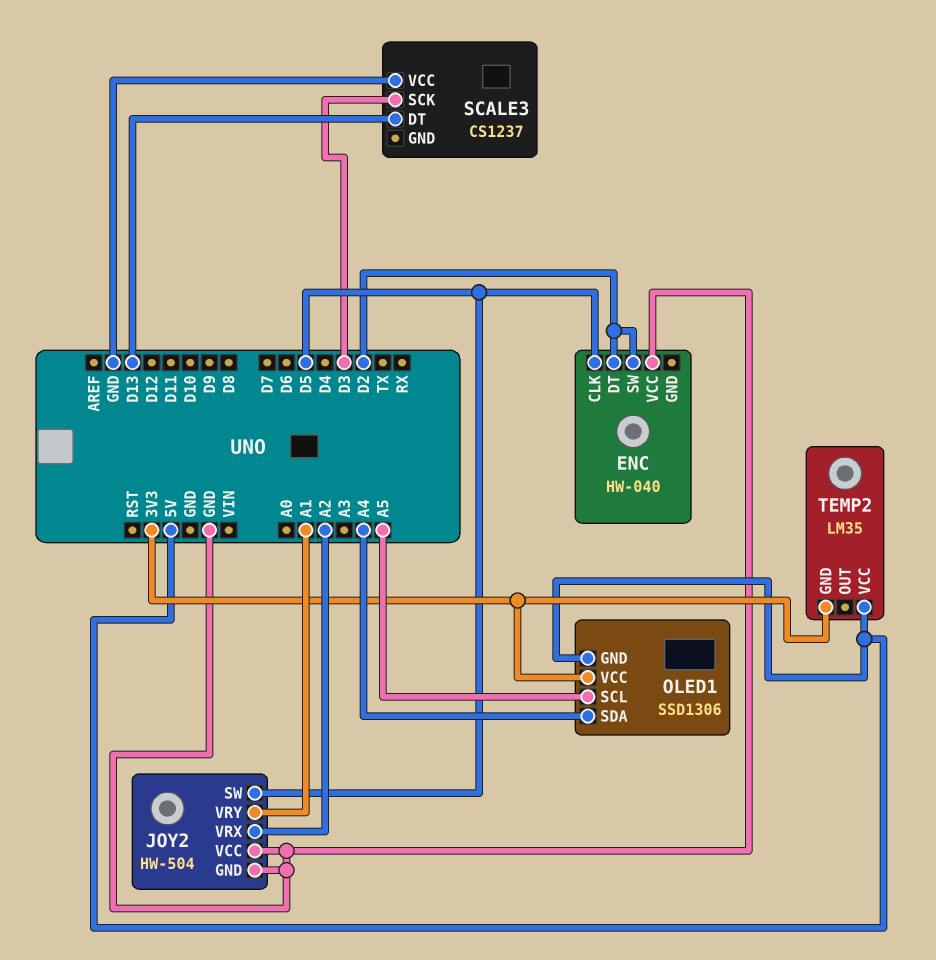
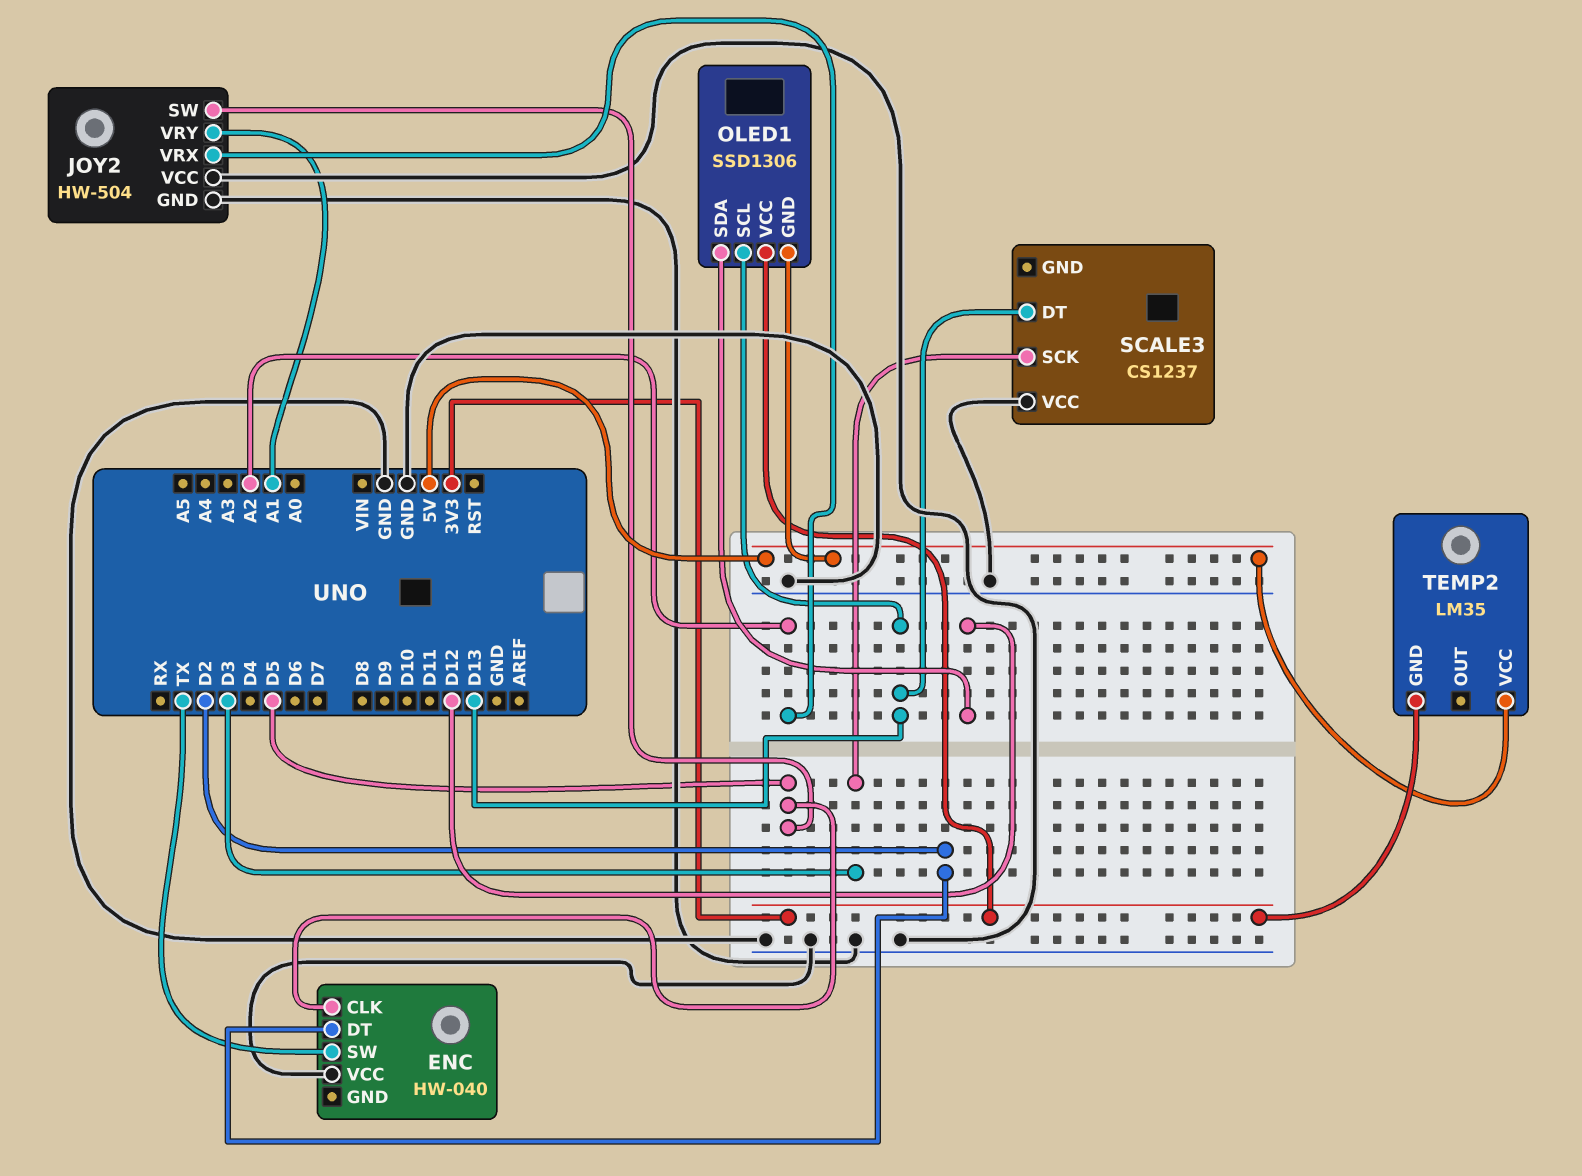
ENC pin SW: D2 -> TX
OLED1 pin SCL: A5 -> D13
OLED1 pin SDA: A4 -> D12

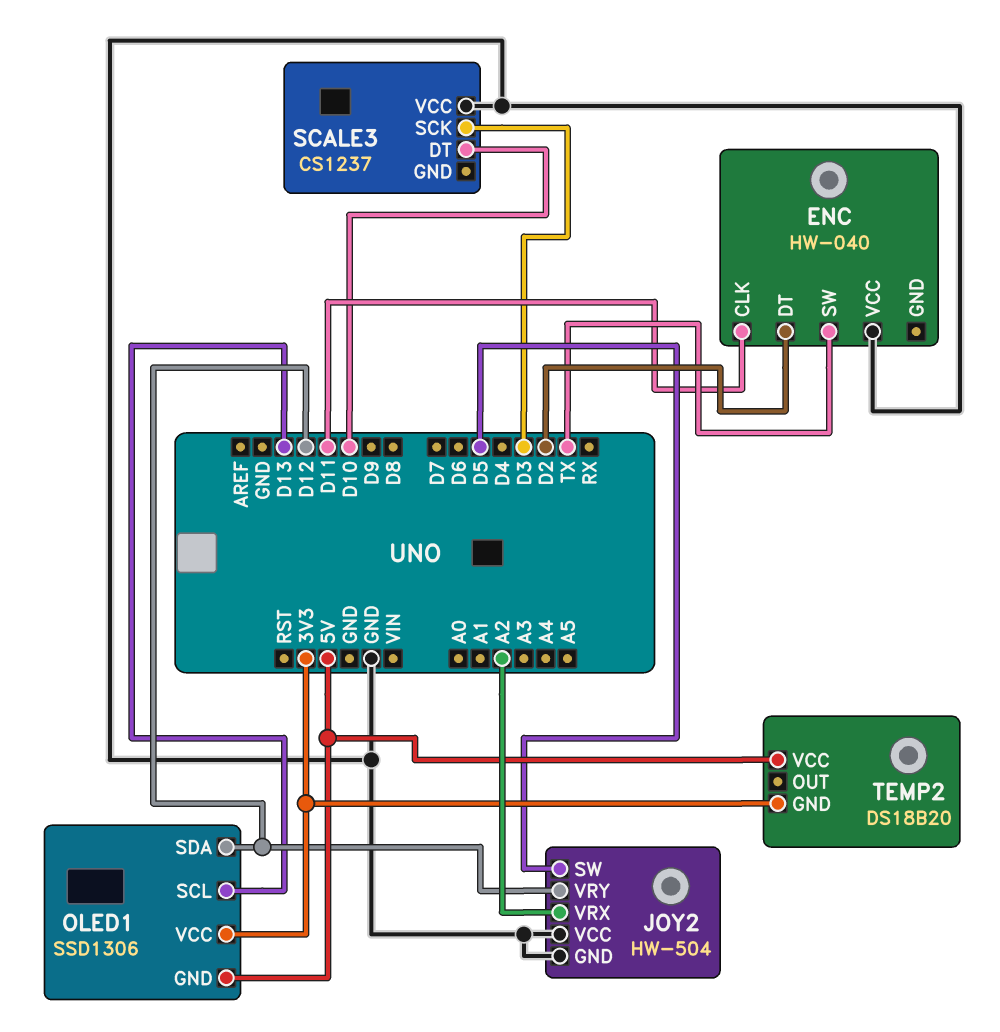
ENC pin CLK: D5 -> D11
JOY2 pin VRY: A1 -> D12
SCALE3 pin DT: D13 -> D10
TEMP2: LM35 -> DS18B20

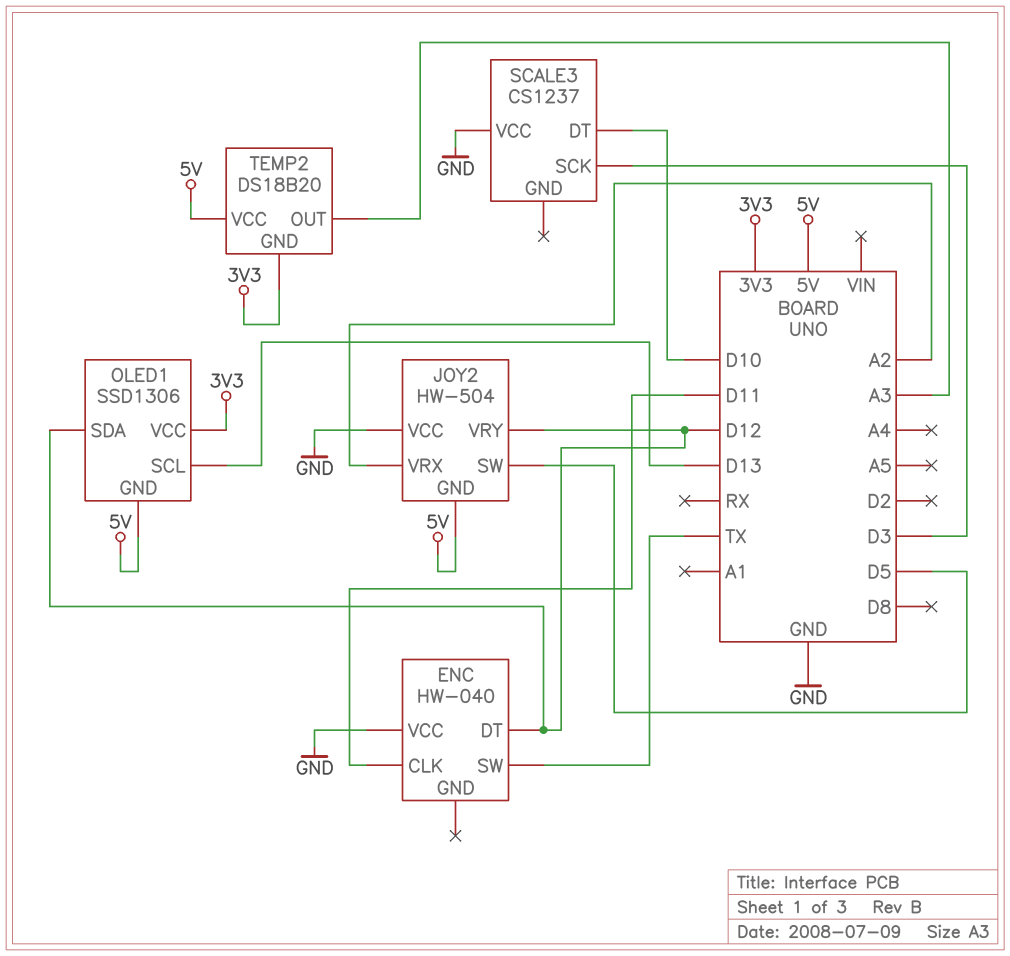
ENC pin DT: D2 -> D12
JOY2 pin GND: GND -> 5V
TEMP2 pin OUT: none -> A3

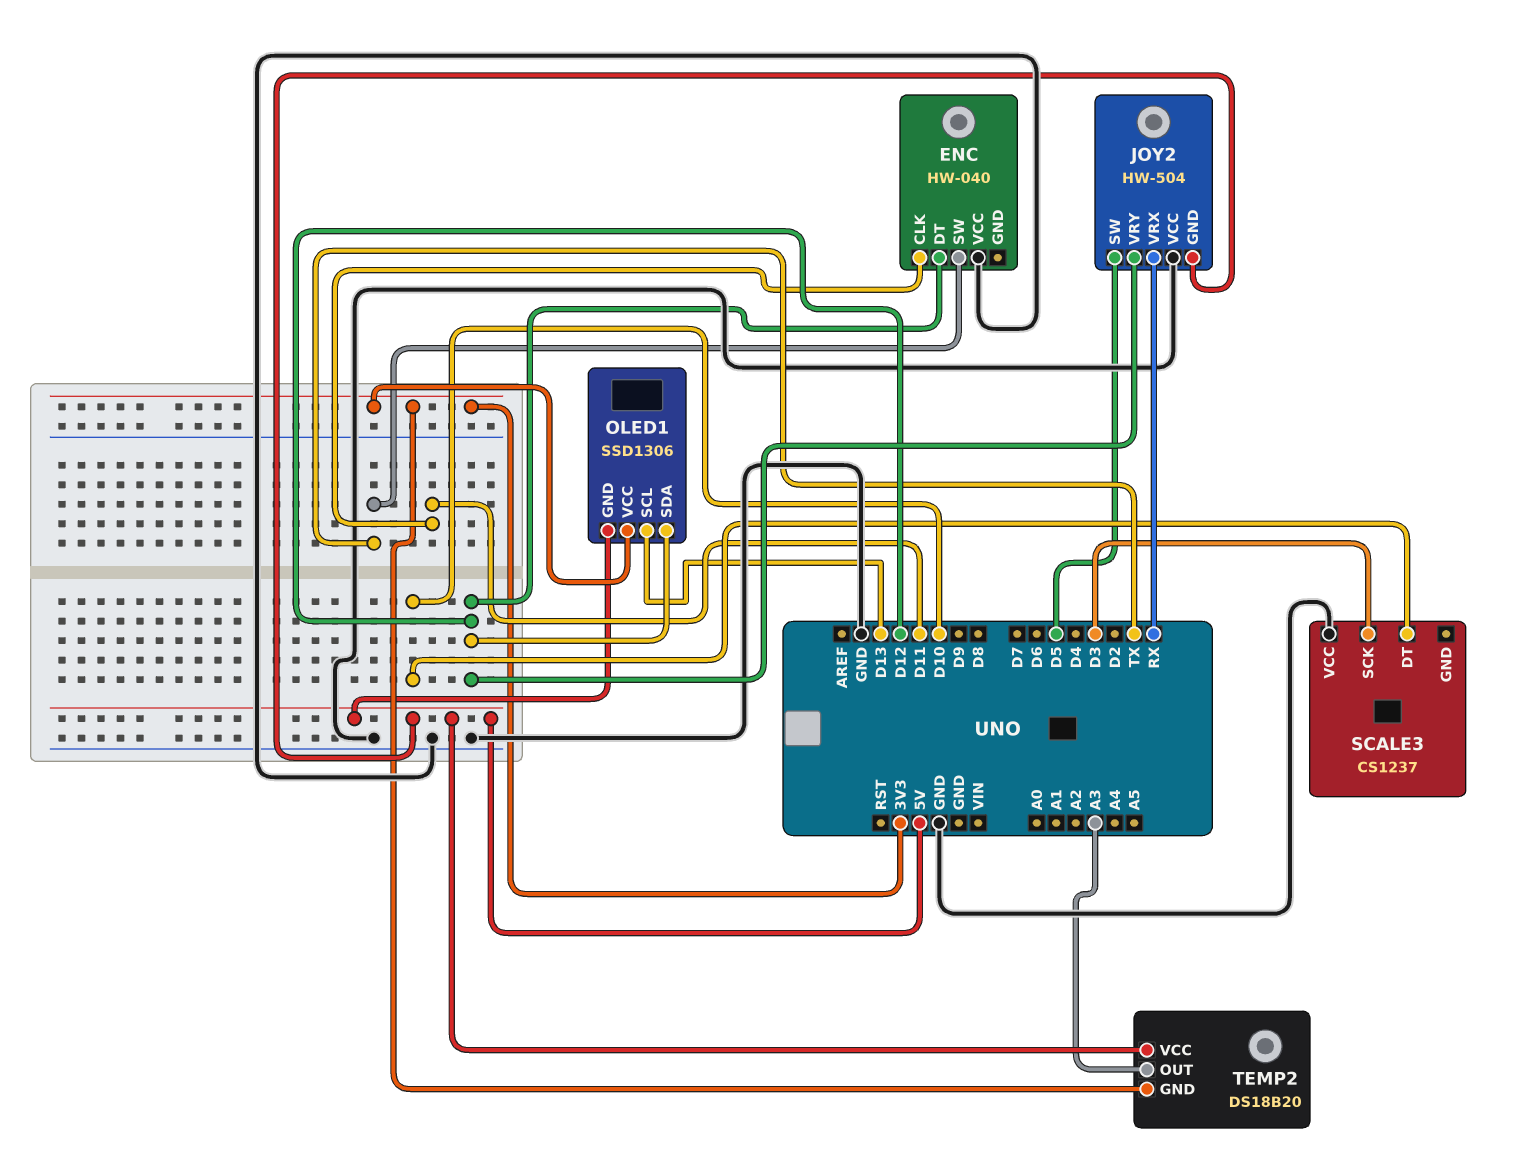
JOY2 pin VRX: A2 -> RX

